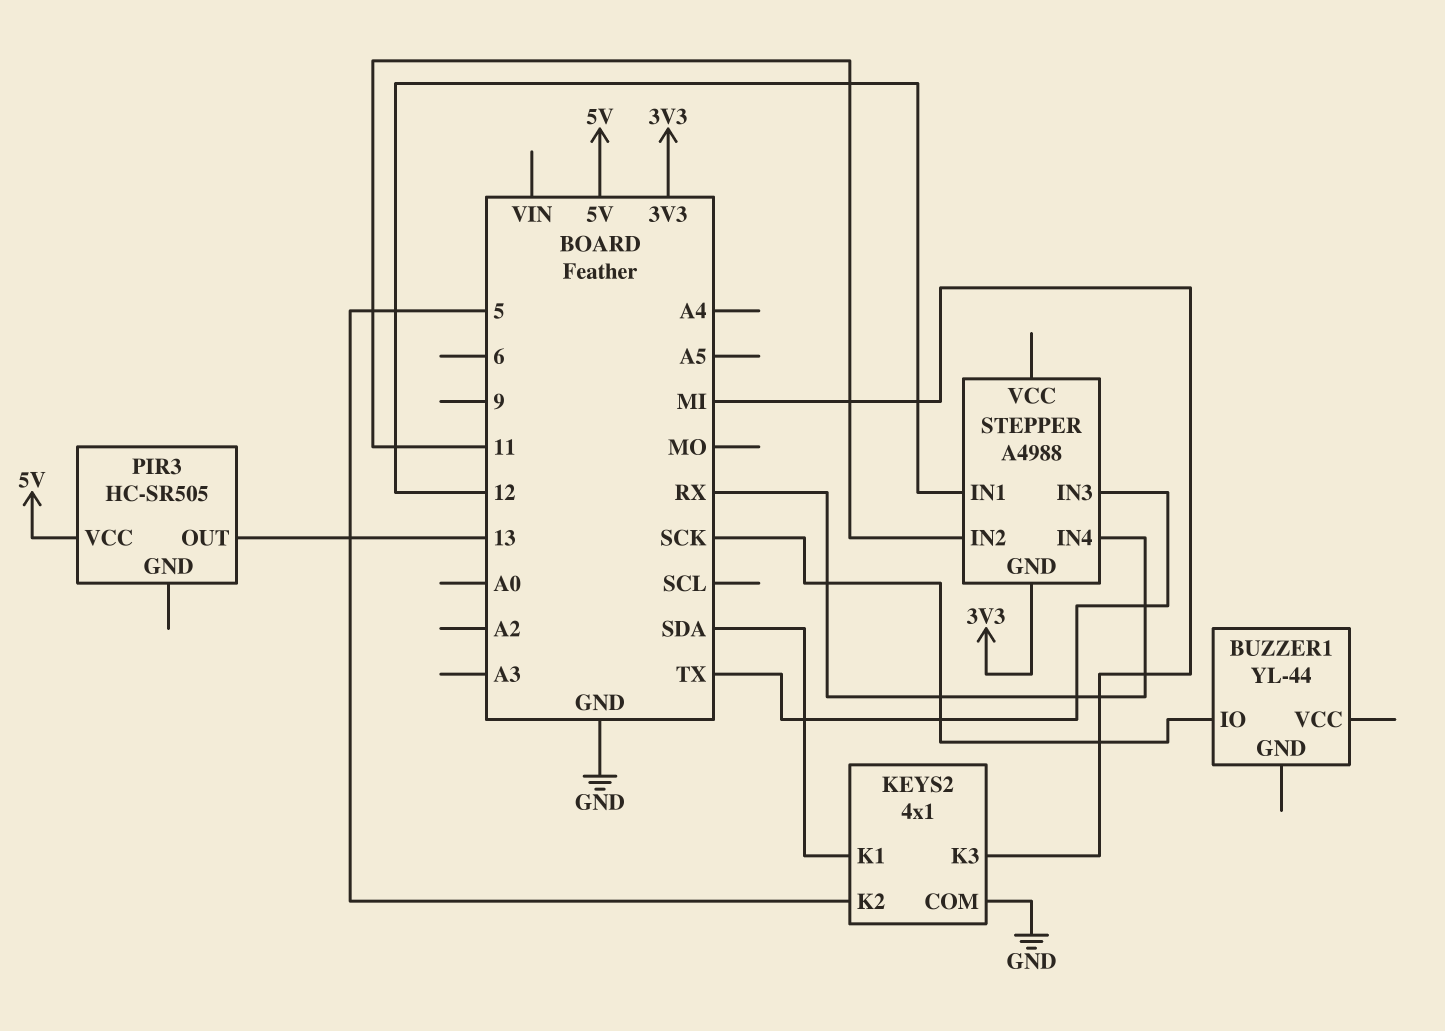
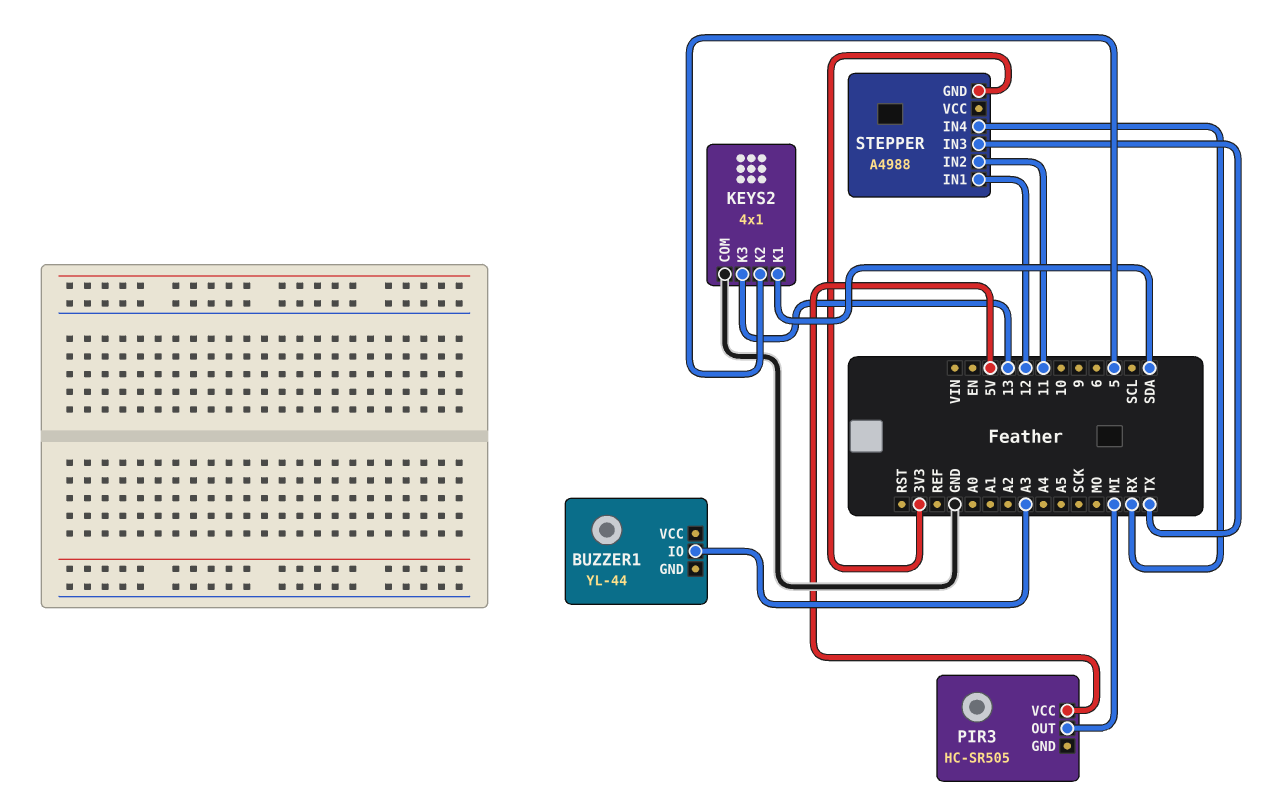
BUZZER1 pin IO: SCK -> A3
KEYS2 pin K3: MI -> 13
PIR3 pin OUT: 13 -> MI

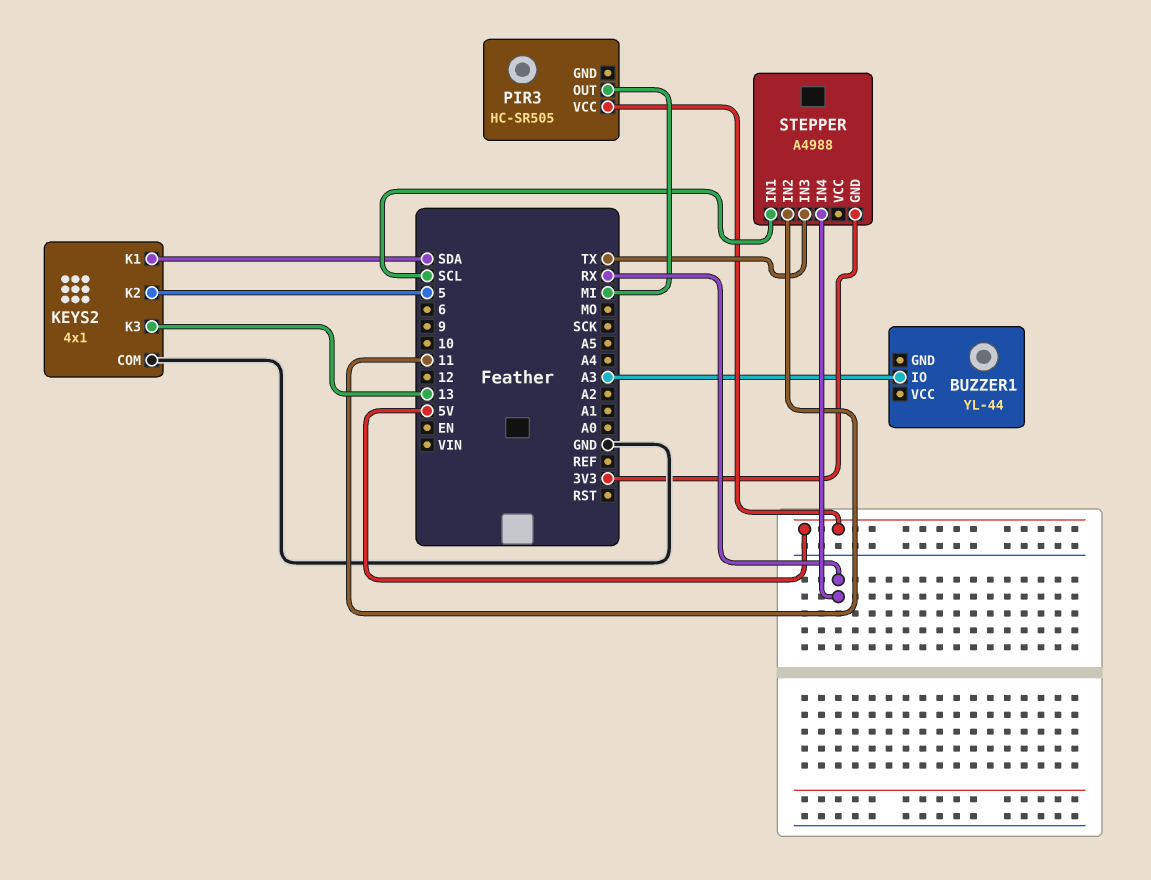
STEPPER pin IN1: 12 -> SCL

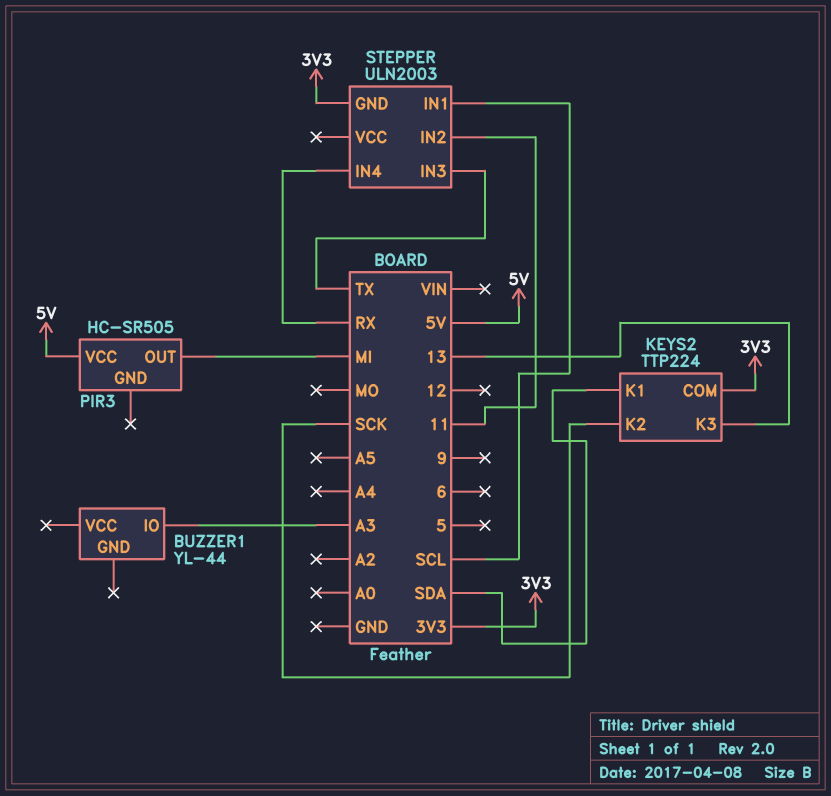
KEYS2: 4x1 -> TTP224
KEYS2 pin COM: GND -> 3V3
KEYS2 pin K2: 5 -> SCK
STEPPER: A4988 -> ULN2003

